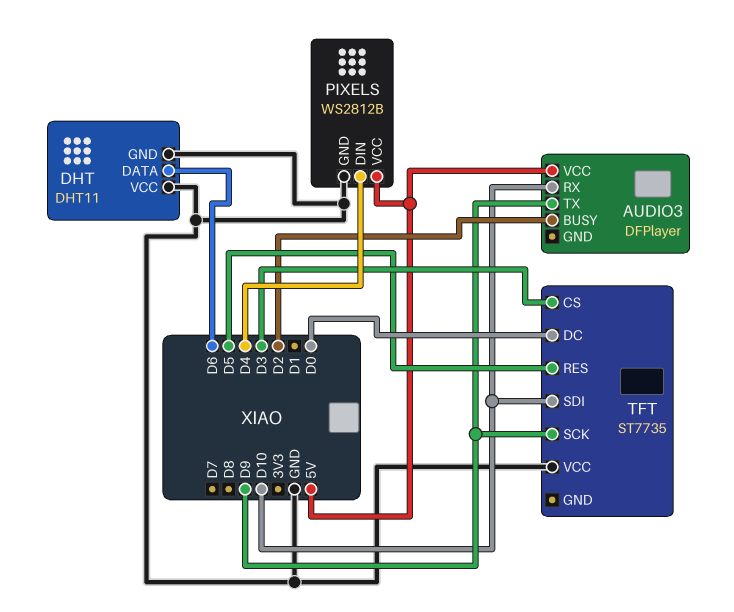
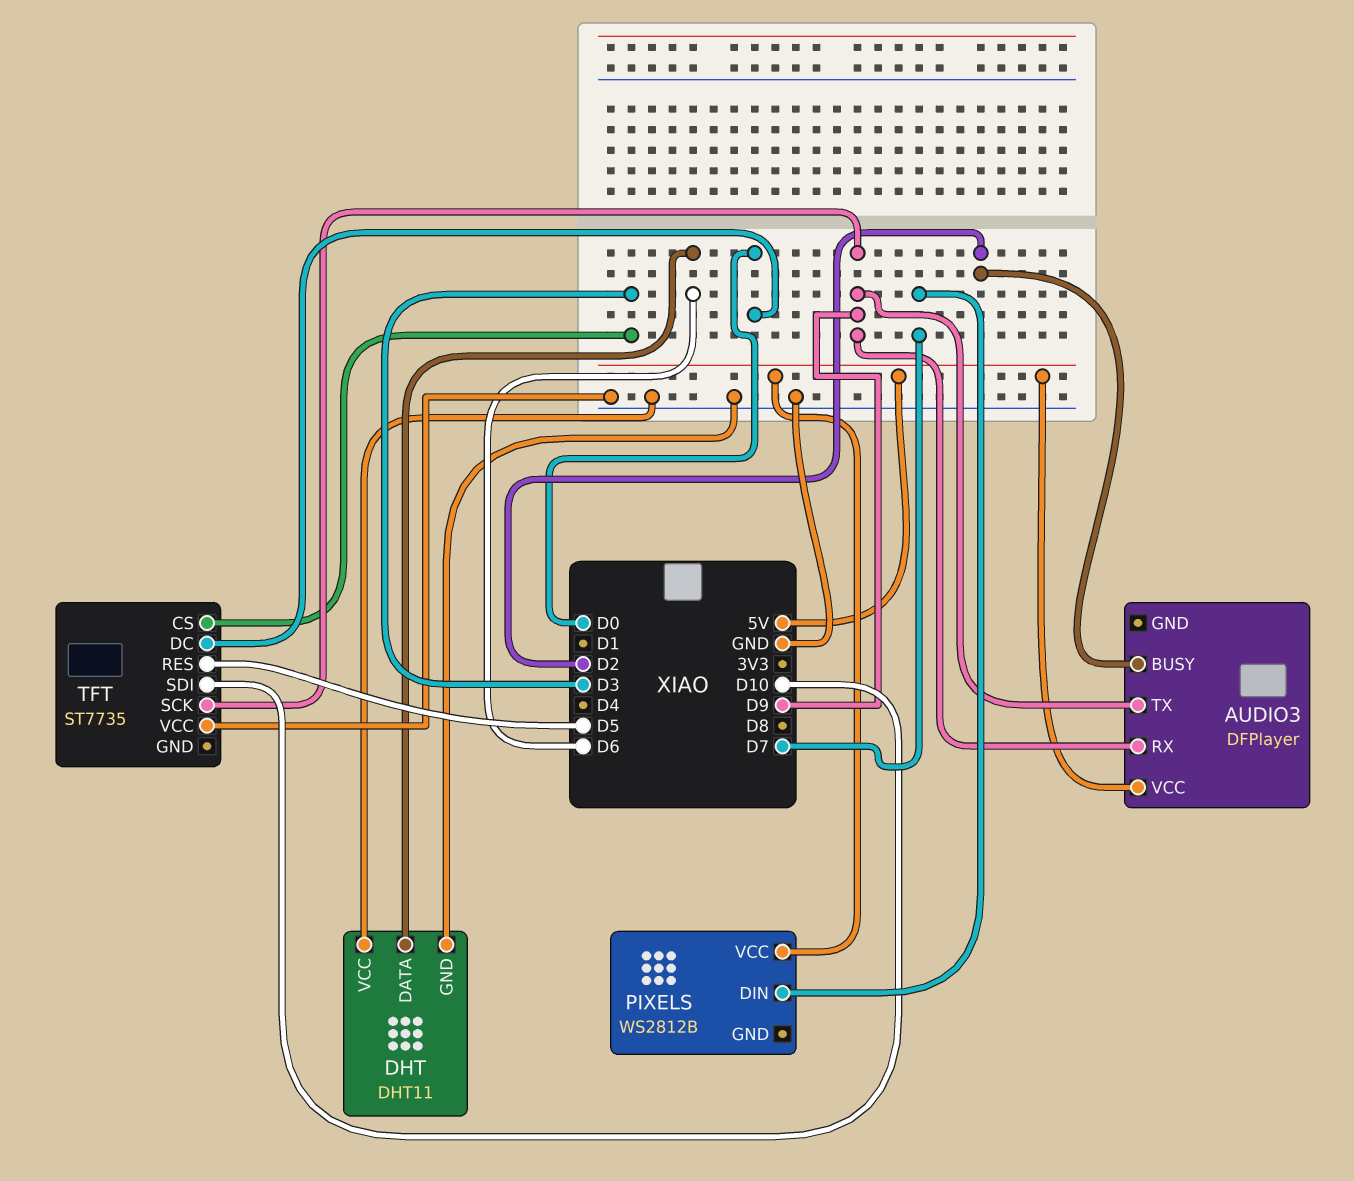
AUDIO3 pin RX: D10 -> D9
PIXELS pin DIN: D4 -> D7
PIXELS pin GND: GND -> none

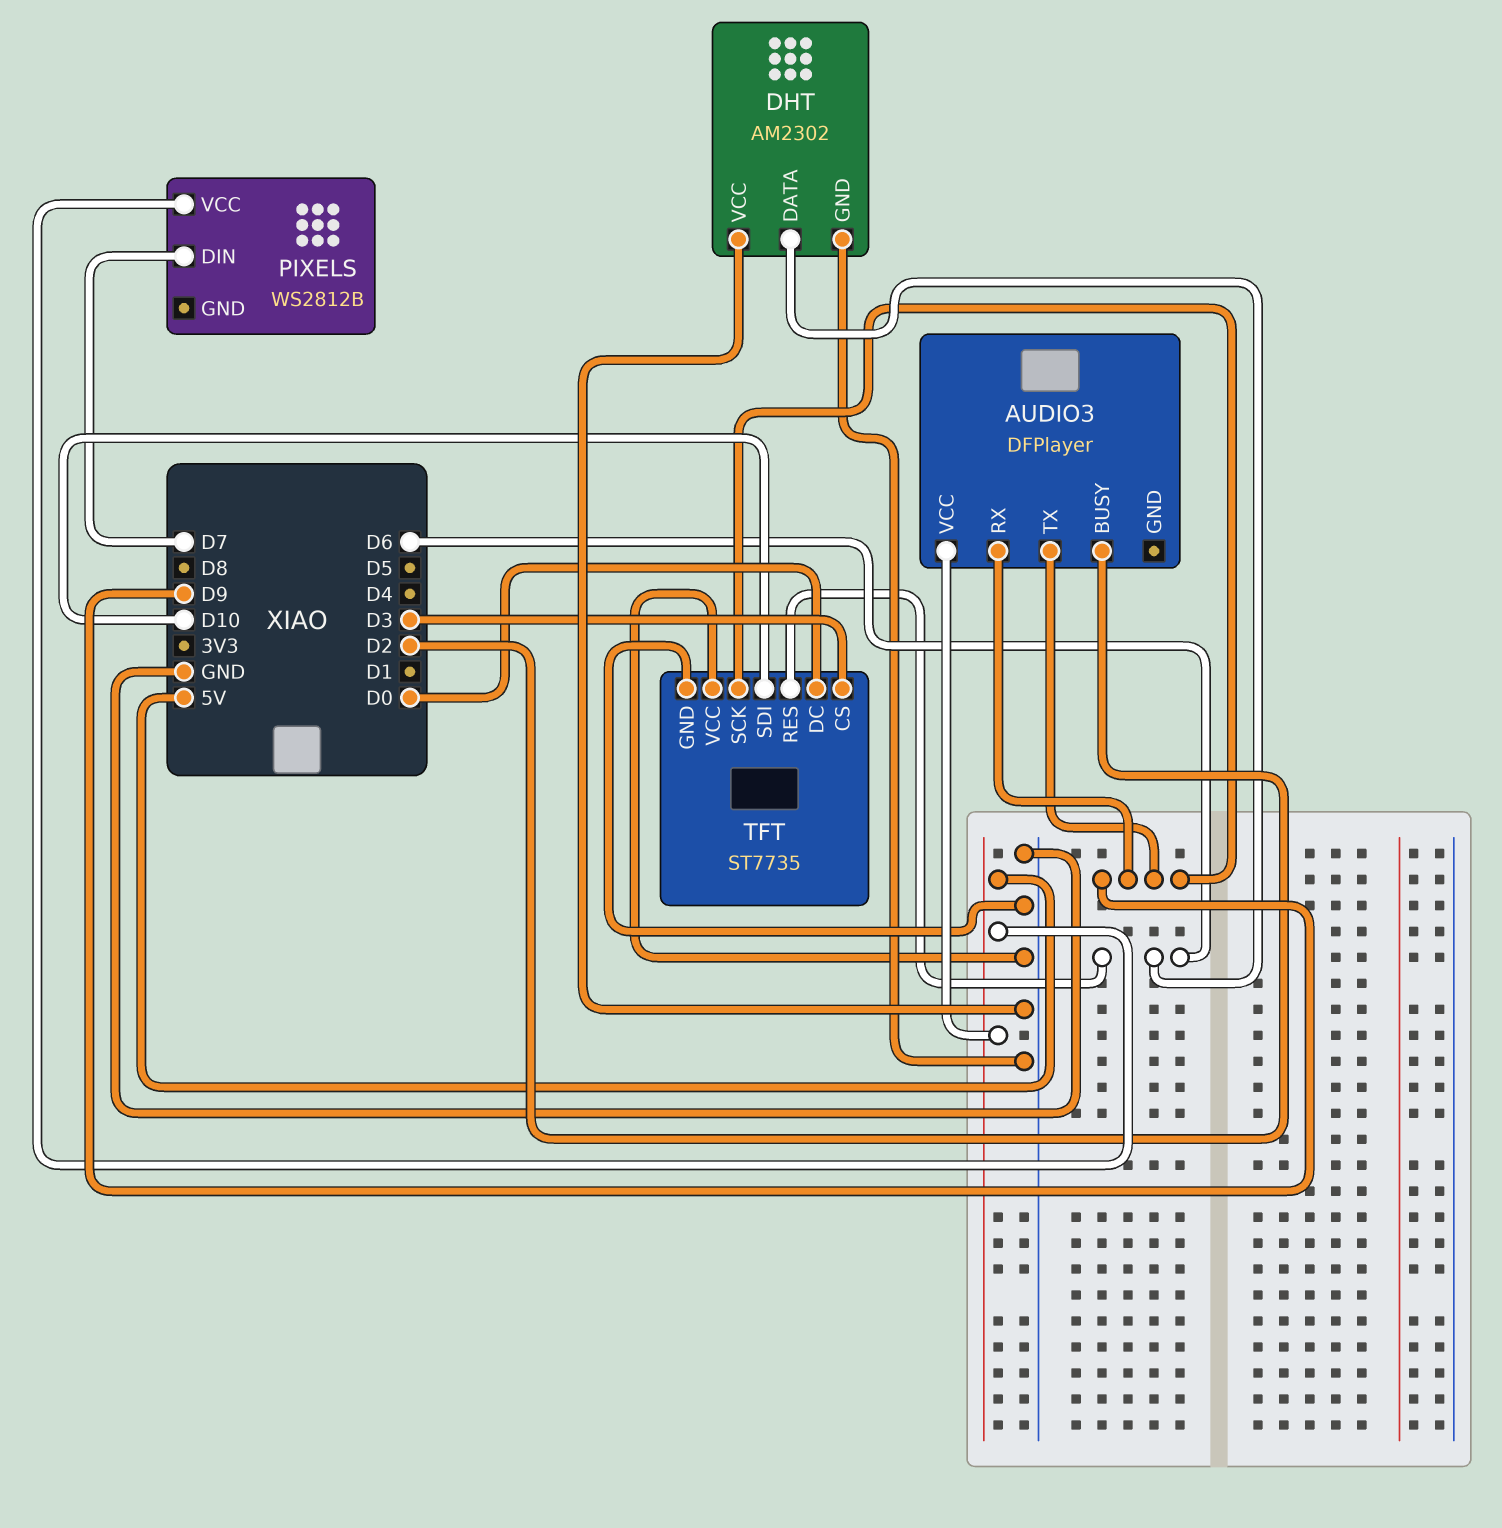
DHT: DHT11 -> AM2302
TFT pin GND: none -> GND
TFT pin RES: D5 -> D6

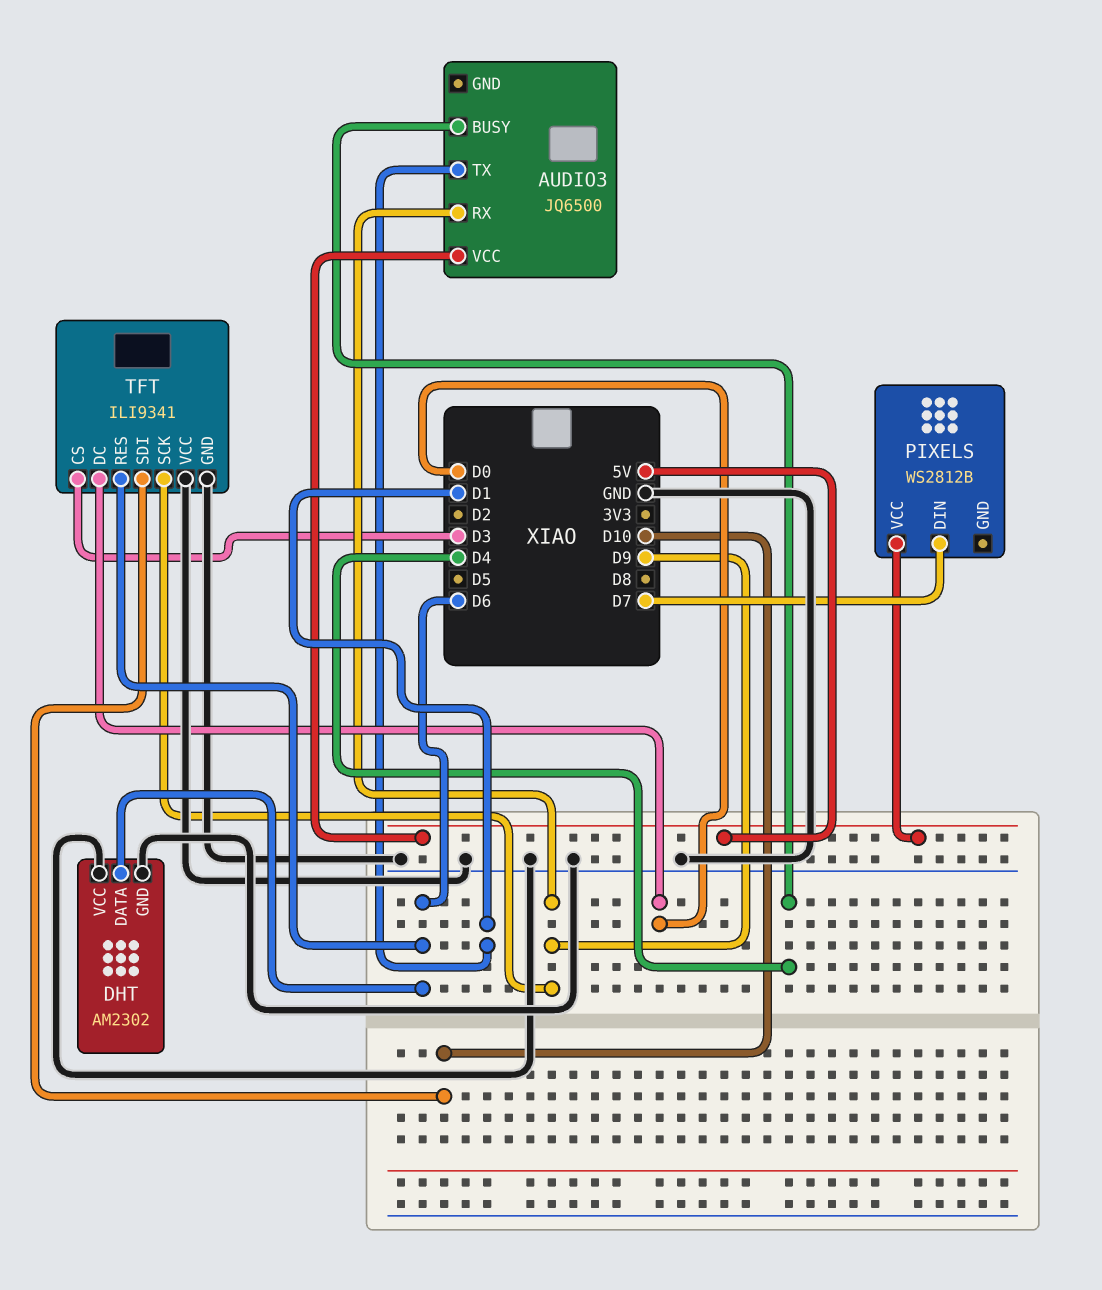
AUDIO3: DFPlayer -> JQ6500
AUDIO3 pin BUSY: D2 -> D4
AUDIO3 pin TX: D9 -> D1
TFT: ST7735 -> ILI9341

